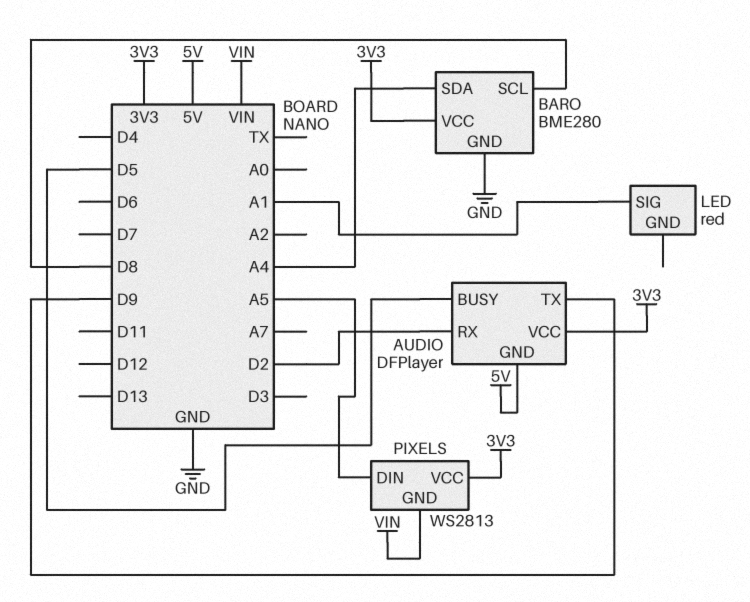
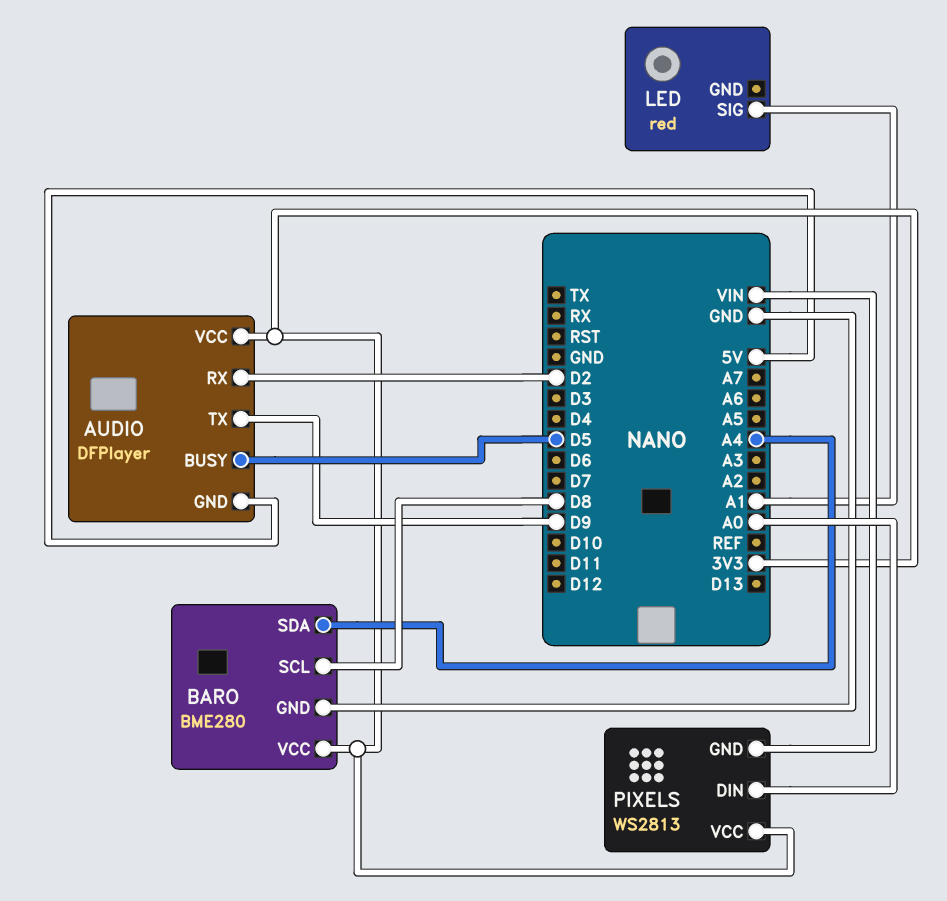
PIXELS pin DIN: A5 -> A0

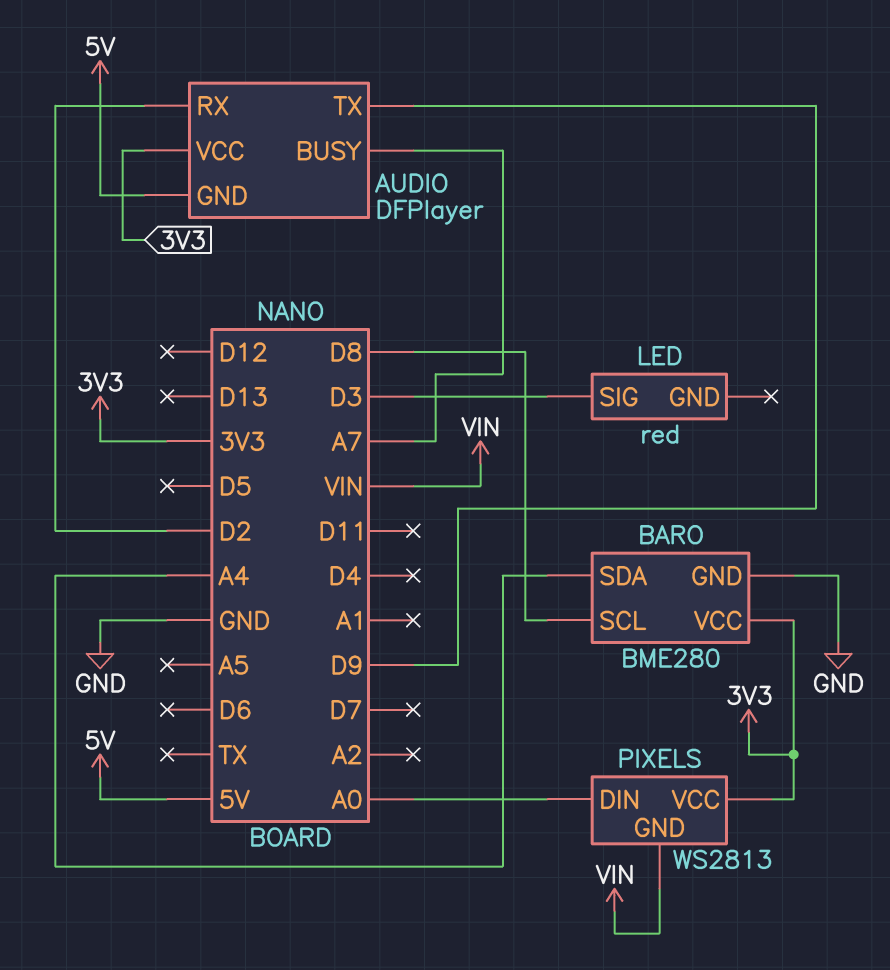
AUDIO pin BUSY: D5 -> A7
LED pin SIG: A1 -> D3

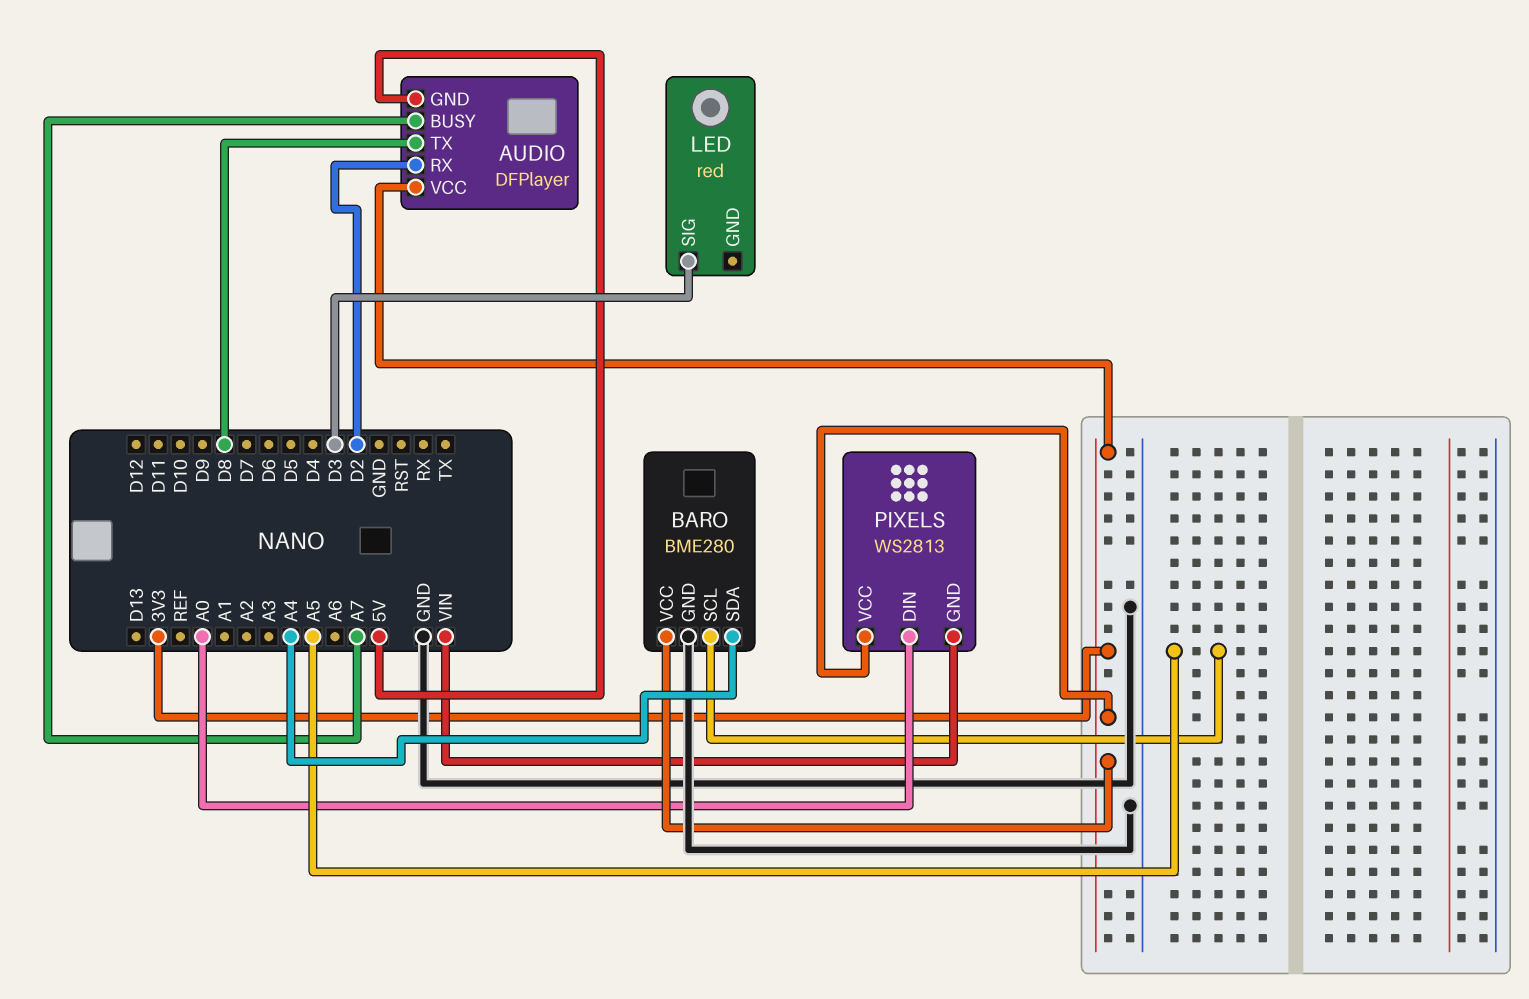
AUDIO pin TX: D9 -> D8
BARO pin SCL: D8 -> A5

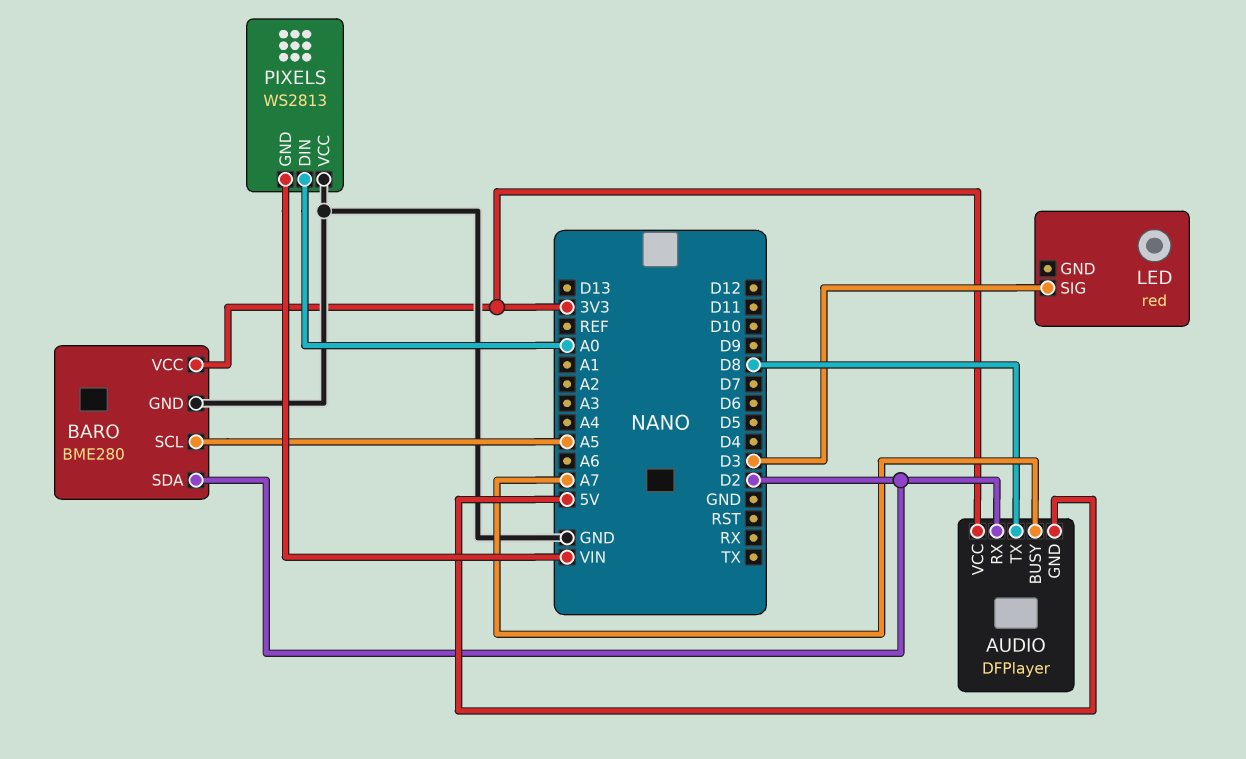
BARO pin SDA: A4 -> D2
PIXELS pin VCC: 3V3 -> GND

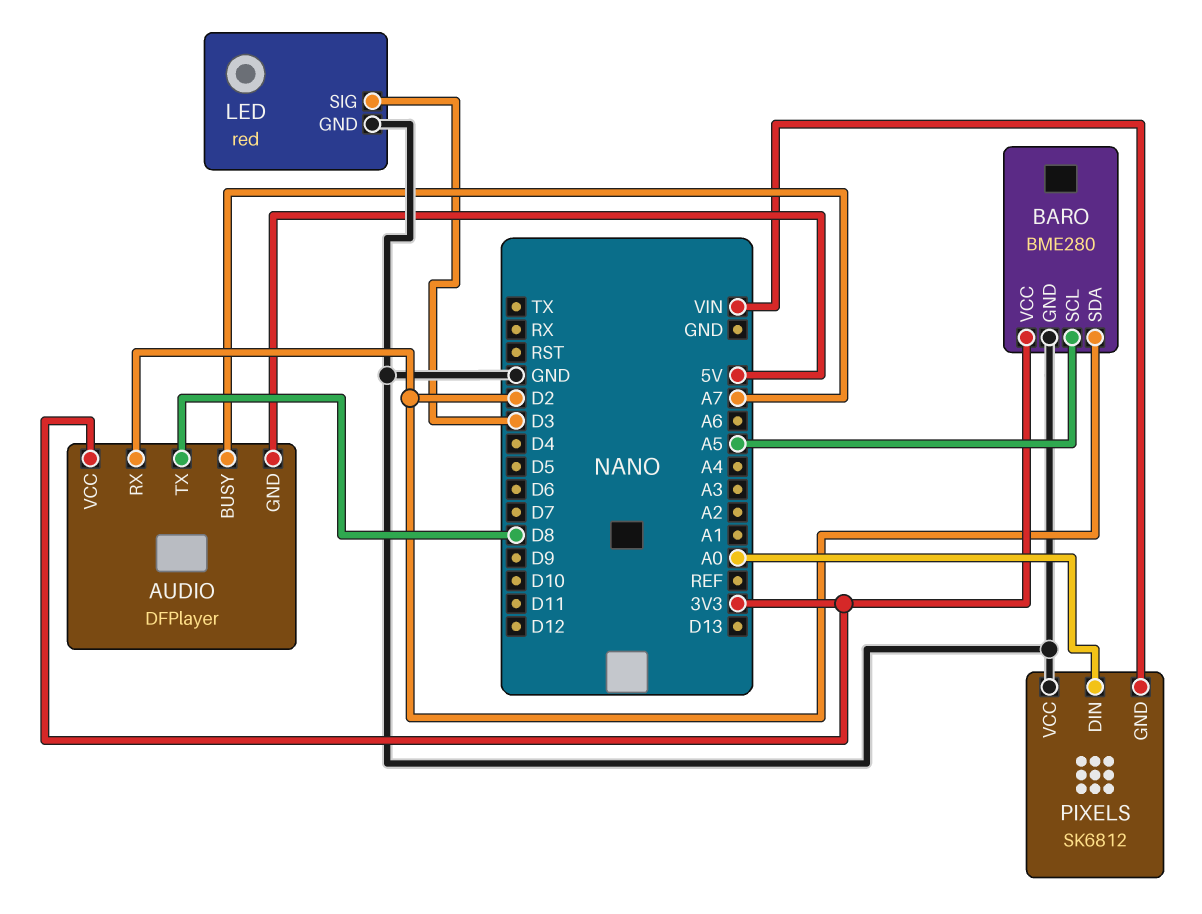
LED pin GND: none -> GND
PIXELS: WS2813 -> SK6812

